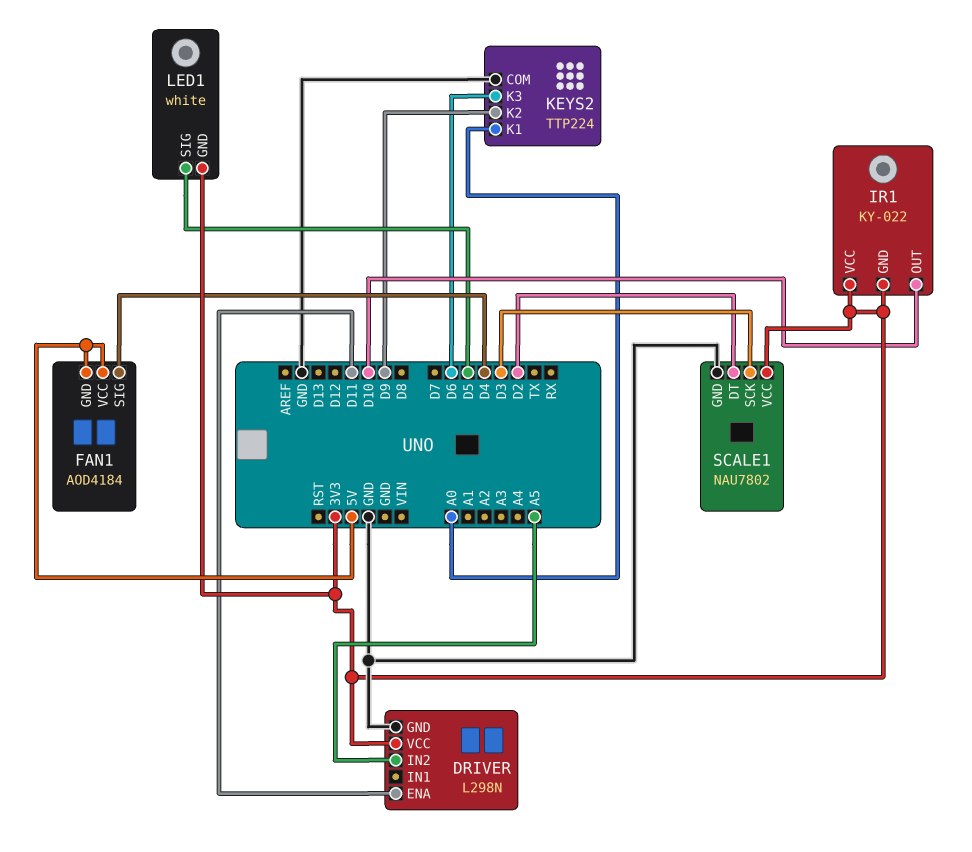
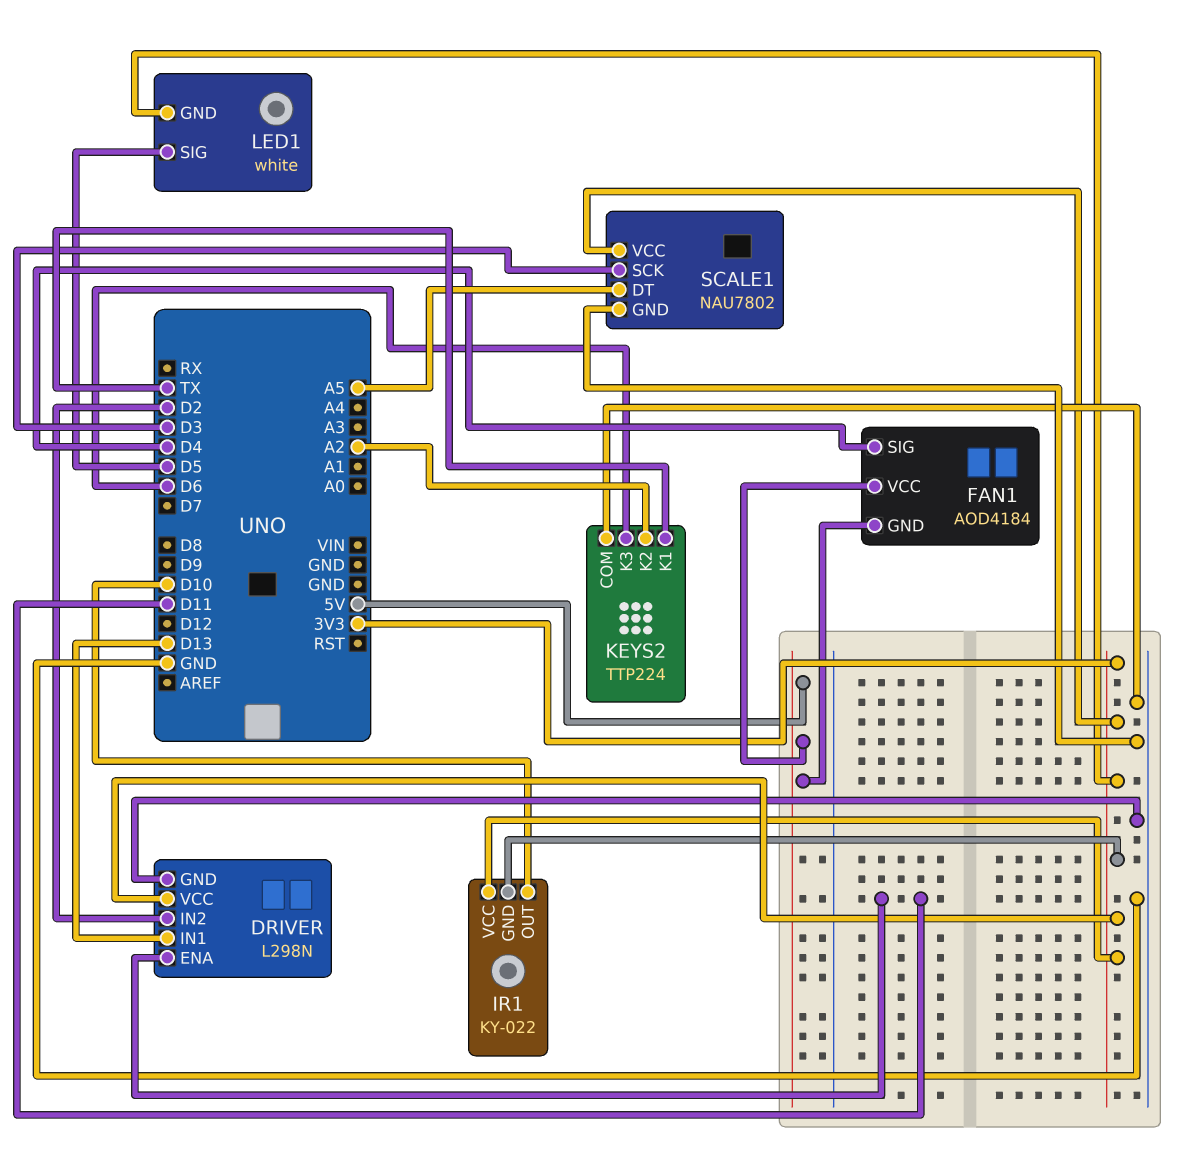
DRIVER pin IN1: none -> D13
DRIVER pin IN2: A5 -> D2
KEYS2 pin K1: A0 -> TX
KEYS2 pin K2: D9 -> A2
SCALE1 pin DT: D2 -> A5

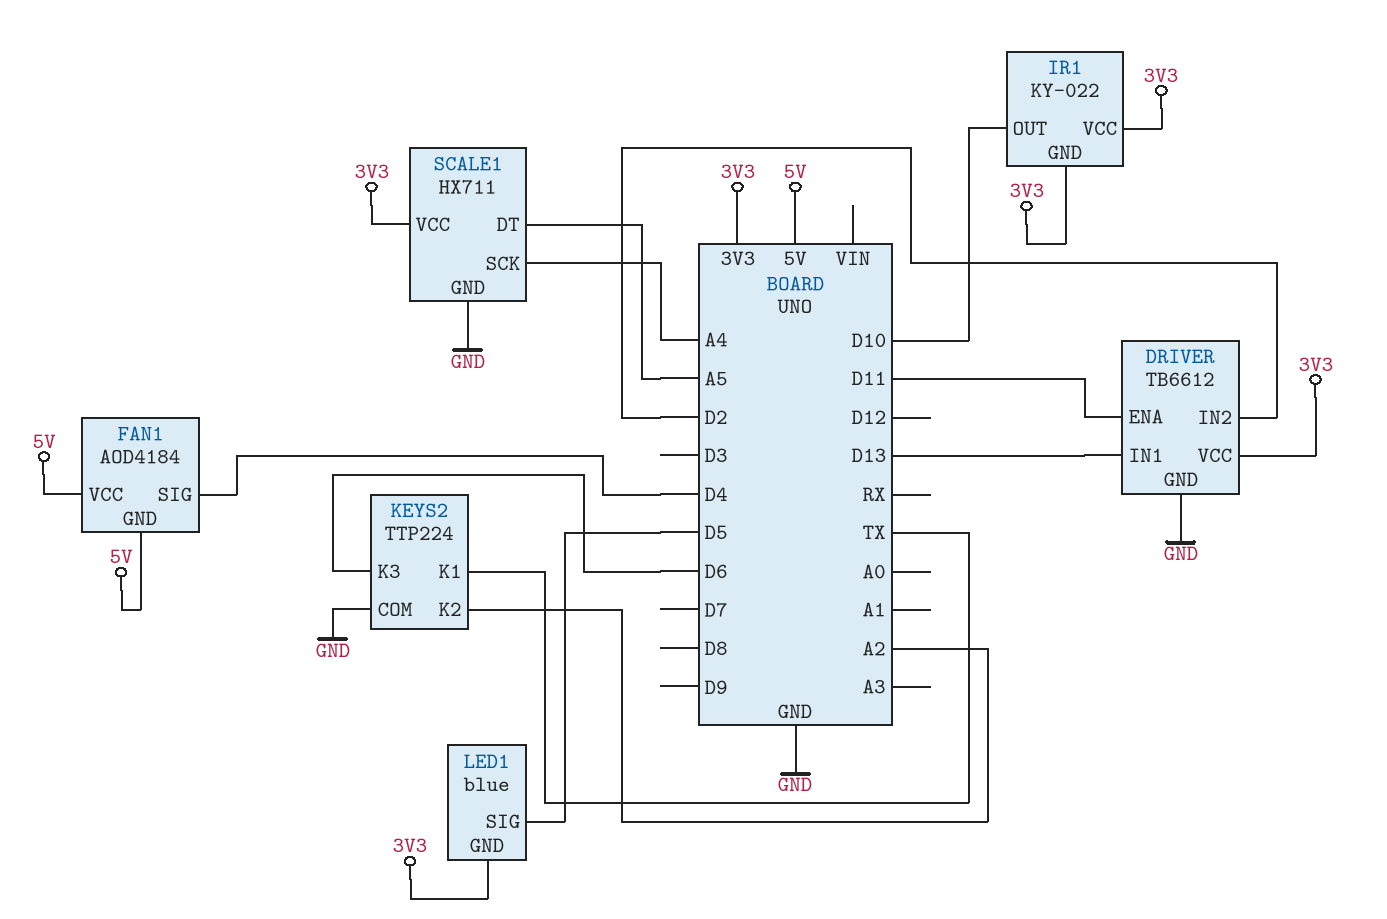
DRIVER: L298N -> TB6612
LED1: white -> blue
SCALE1: NAU7802 -> HX711
SCALE1 pin SCK: D3 -> A4

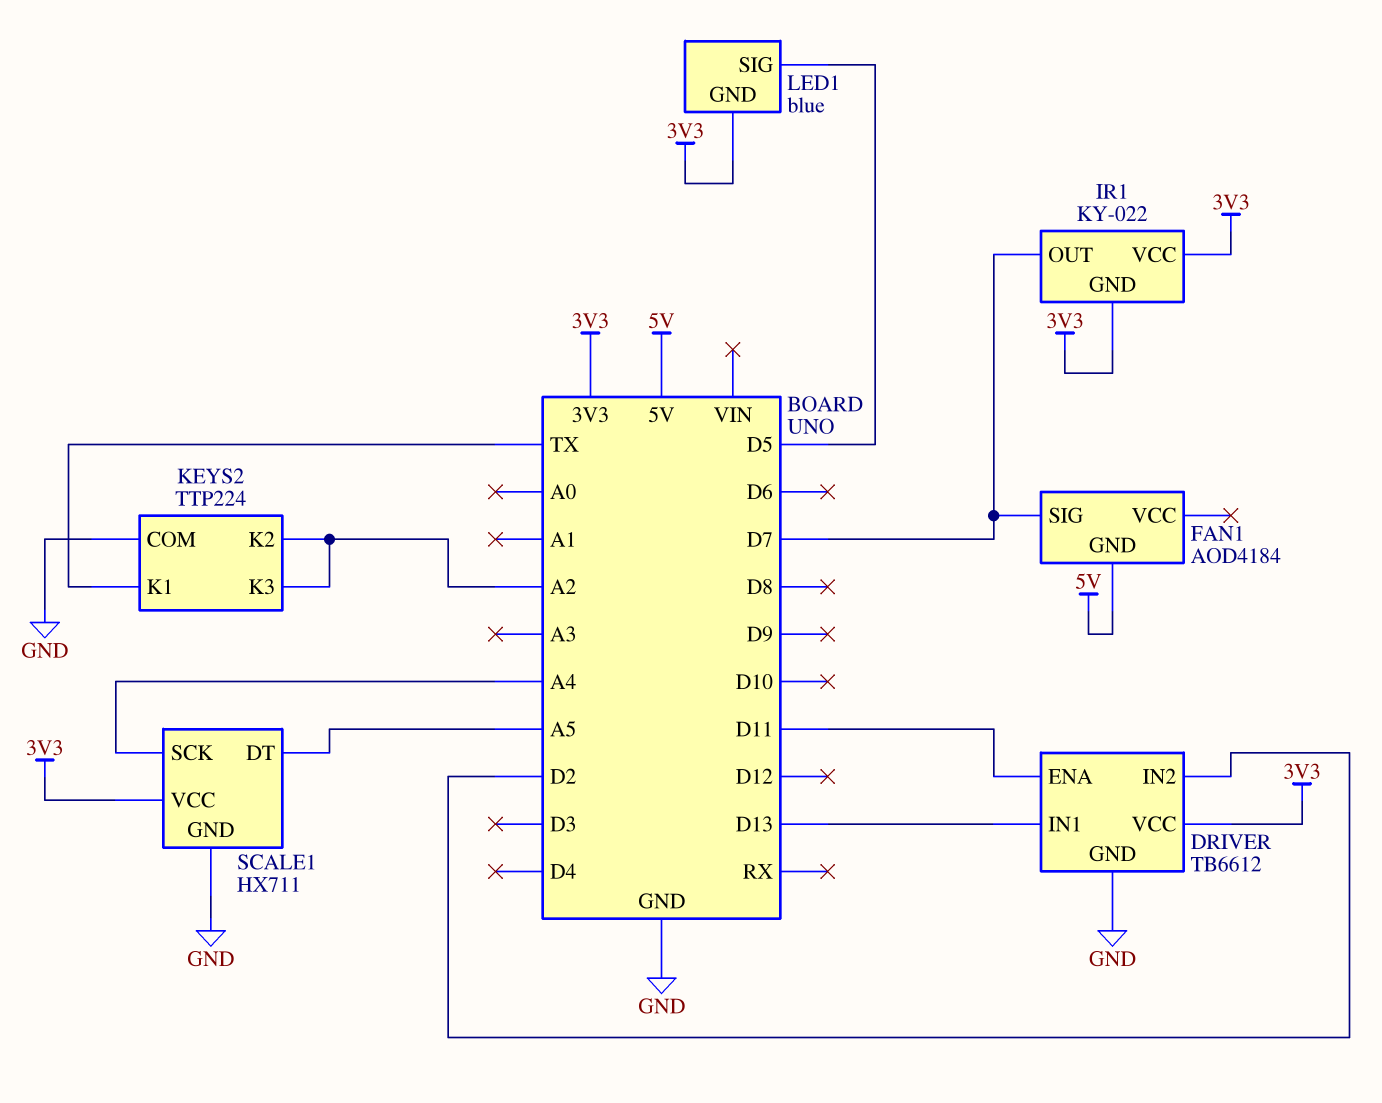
FAN1 pin SIG: D4 -> D7
FAN1 pin VCC: 5V -> none
IR1 pin OUT: D10 -> D7
KEYS2 pin K3: D6 -> A2

